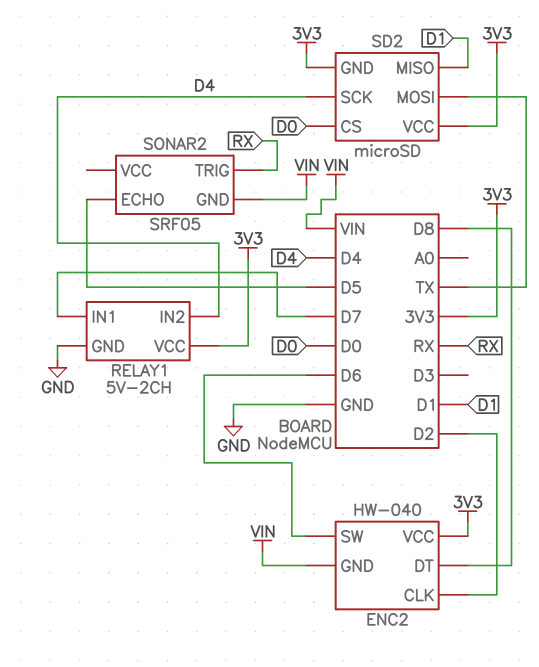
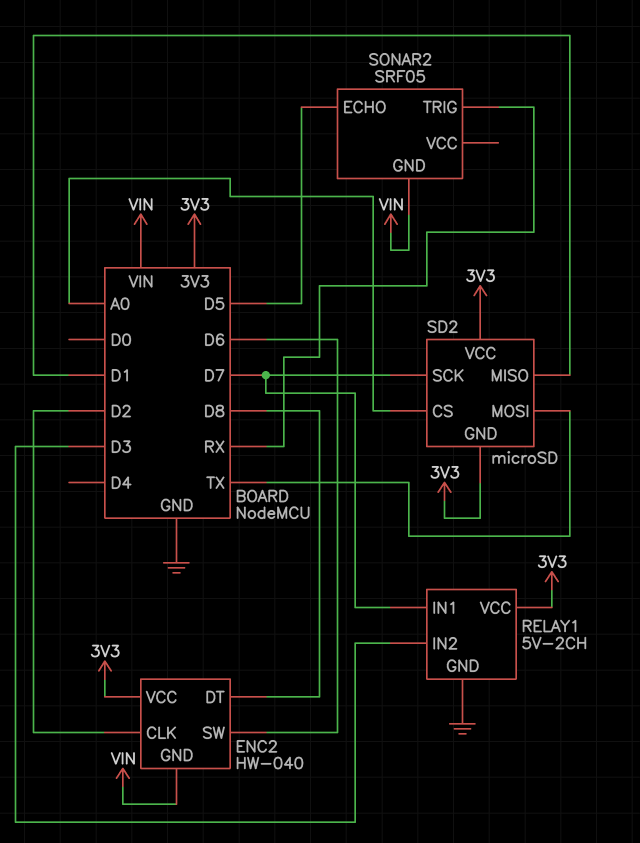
RELAY1 pin IN2: D4 -> D3
SD2 pin CS: D0 -> A0
SD2 pin SCK: D4 -> D7

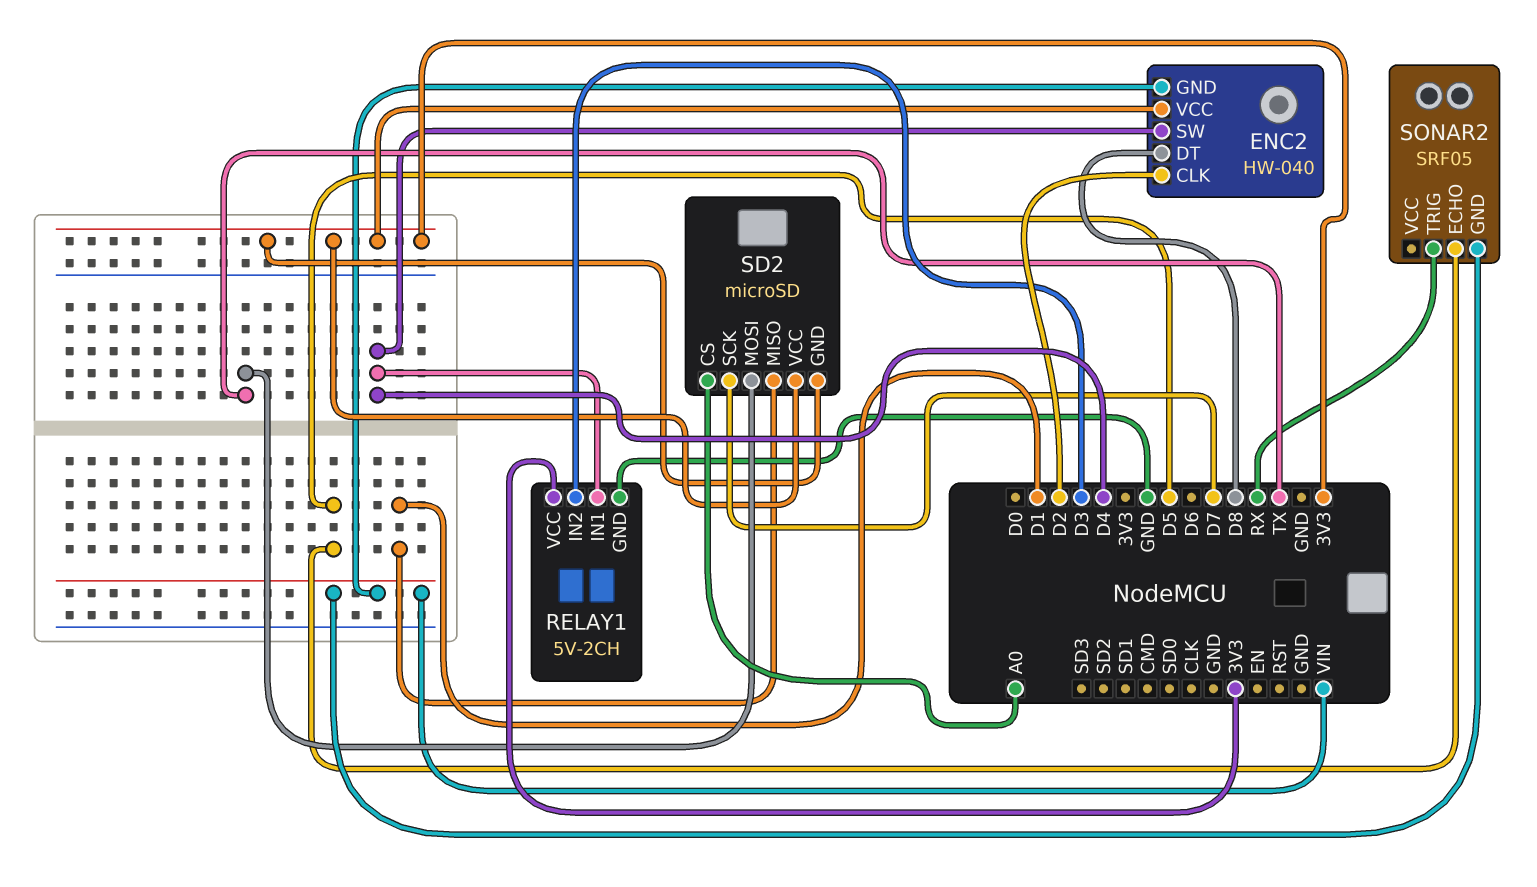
ENC2 pin SW: D6 -> D4
RELAY1 pin IN1: D7 -> D4

